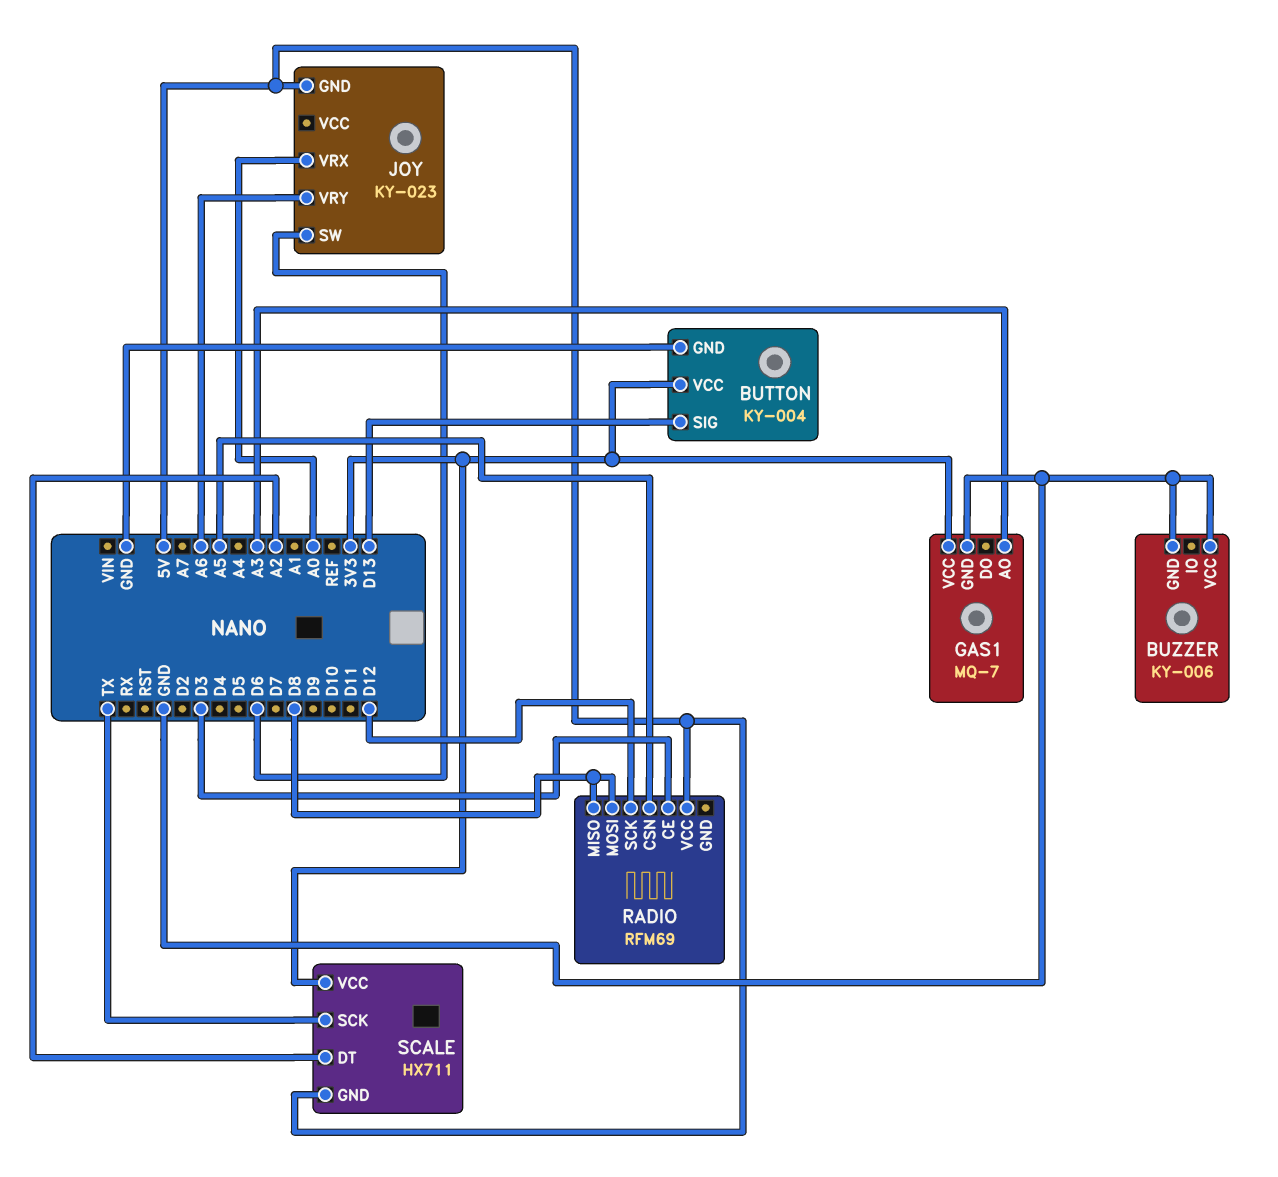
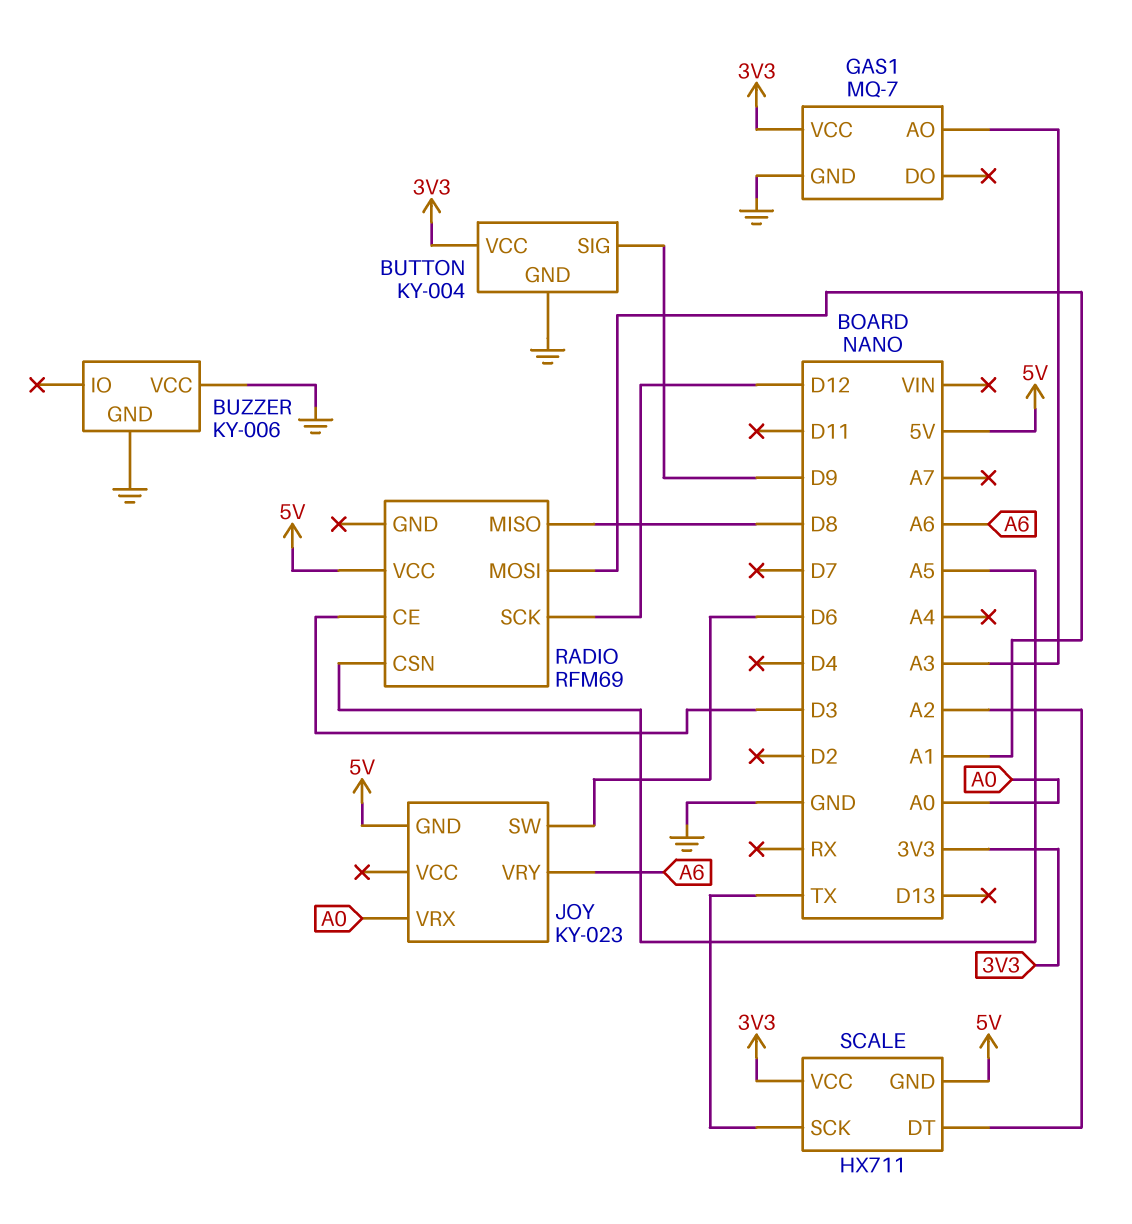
BUTTON pin SIG: D13 -> D9
RADIO pin MOSI: D8 -> A1

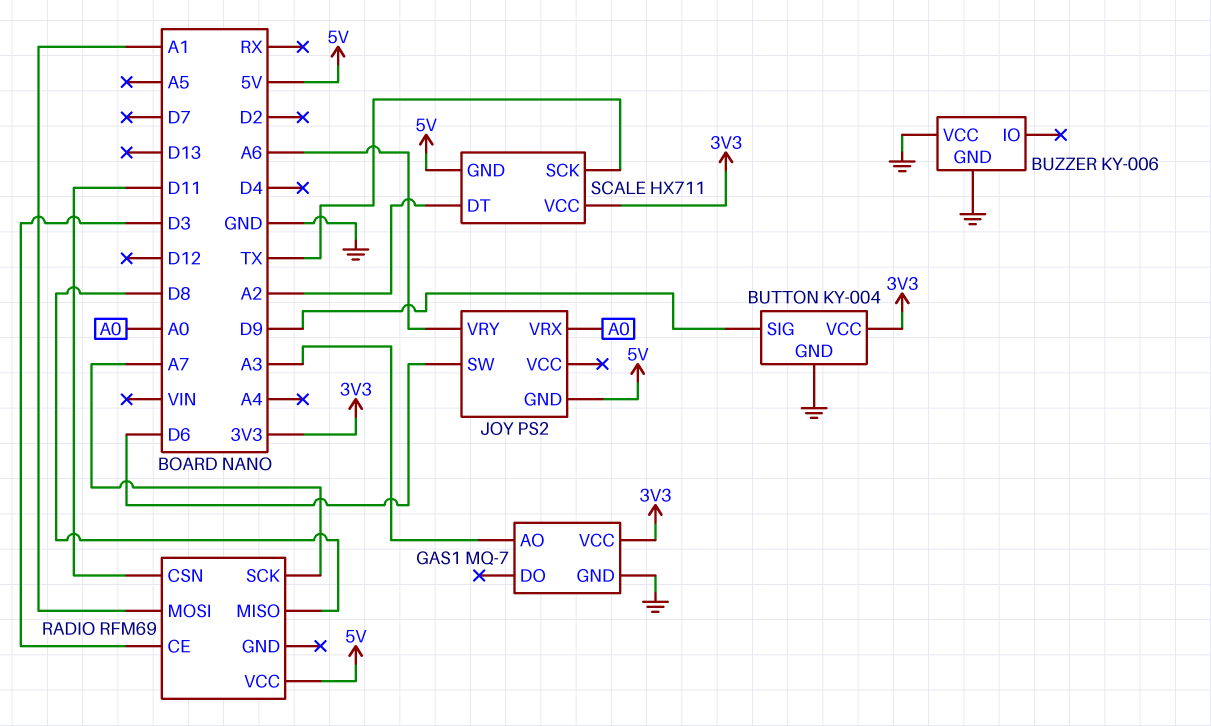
JOY: KY-023 -> PS2
RADIO pin CSN: A5 -> D11
RADIO pin SCK: D12 -> A7

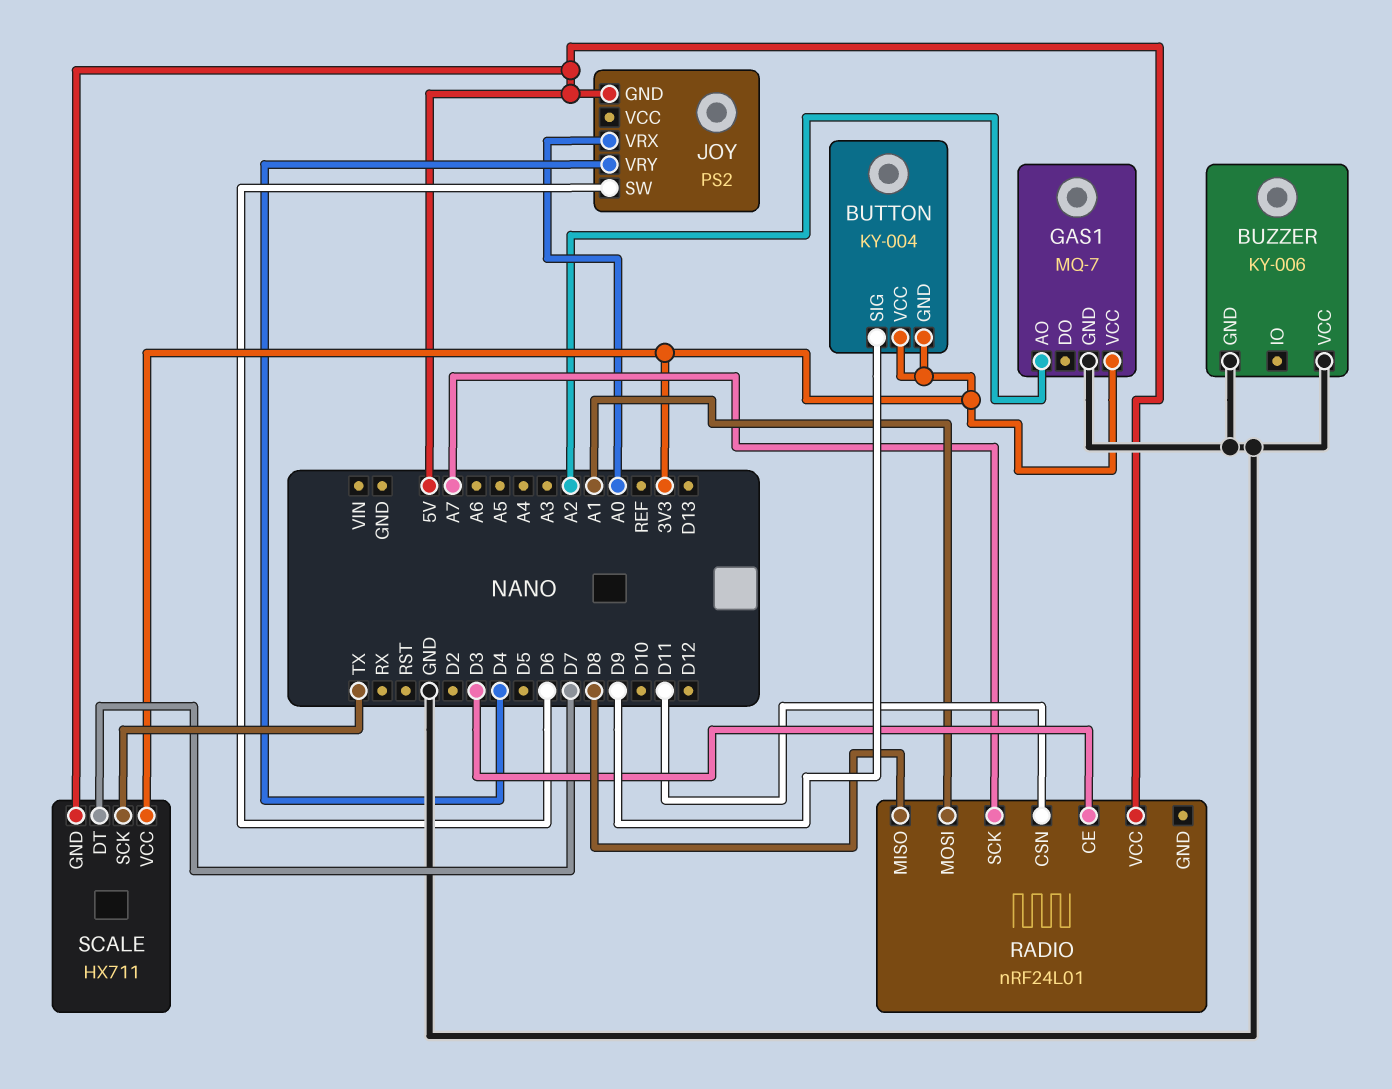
BUTTON pin GND: GND -> 3V3
GAS1 pin AO: A3 -> A2
JOY pin VRY: A6 -> D4
RADIO: RFM69 -> nRF24L01
SCALE pin DT: A2 -> D7

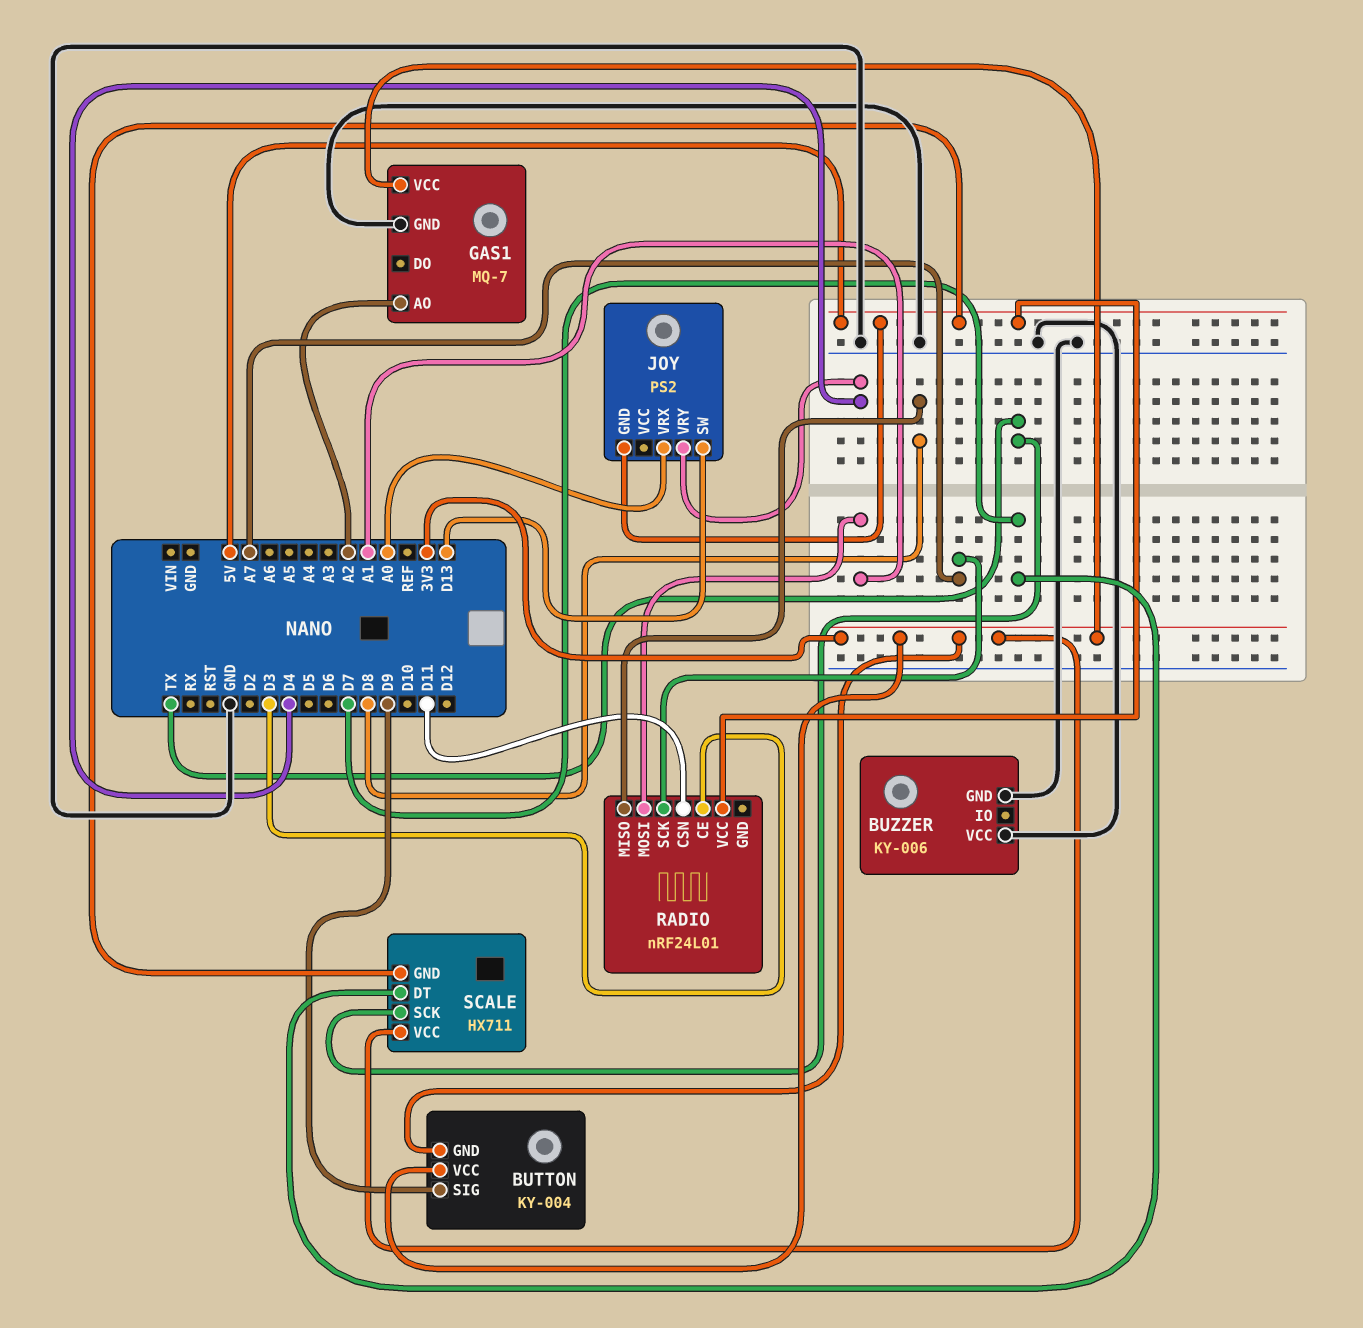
JOY pin SW: D6 -> D13

